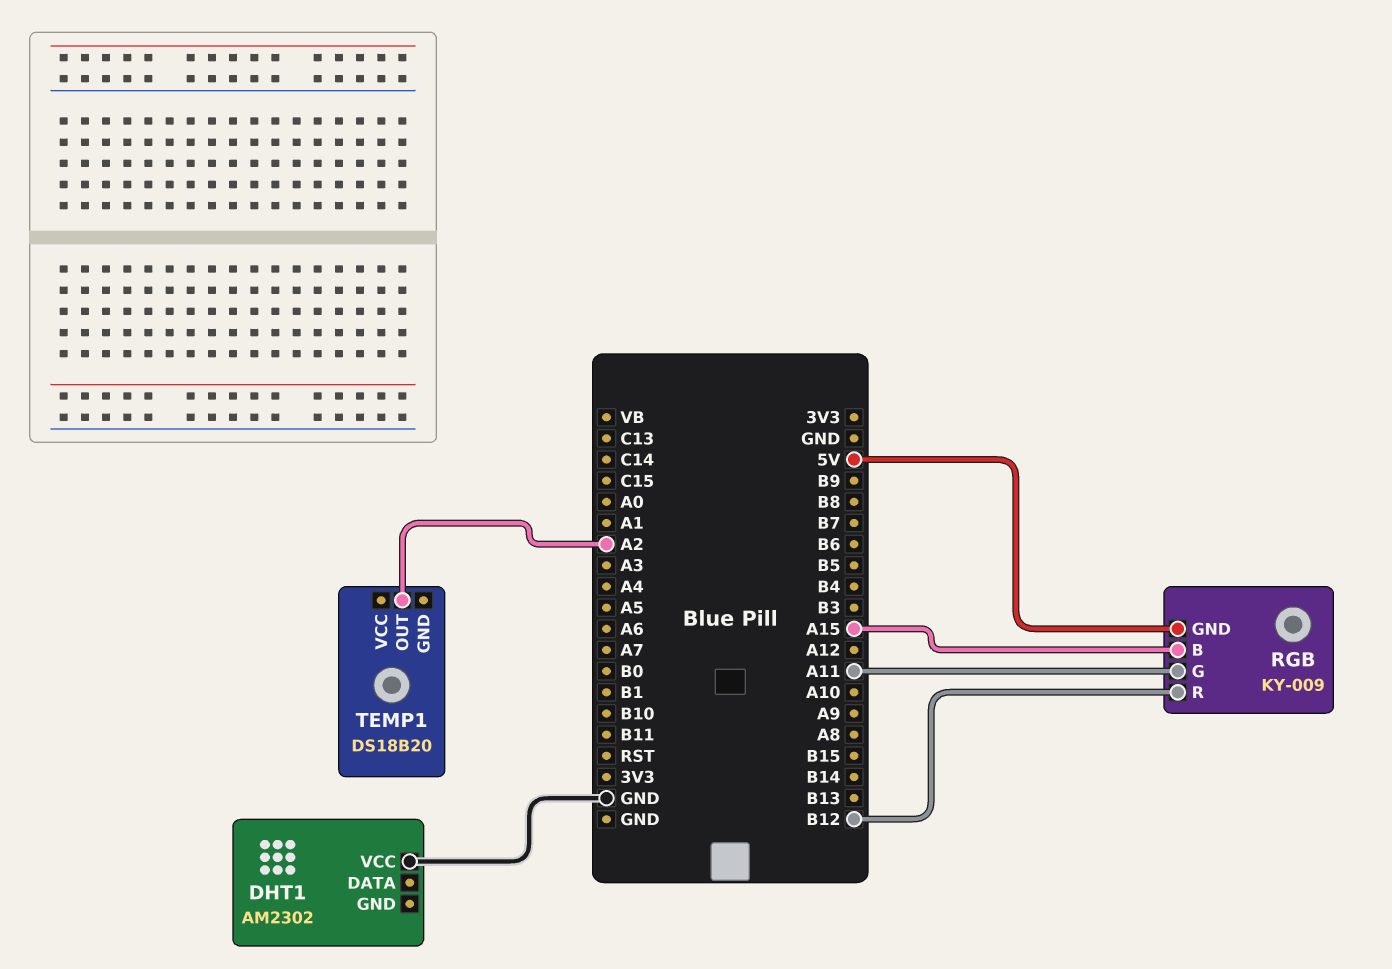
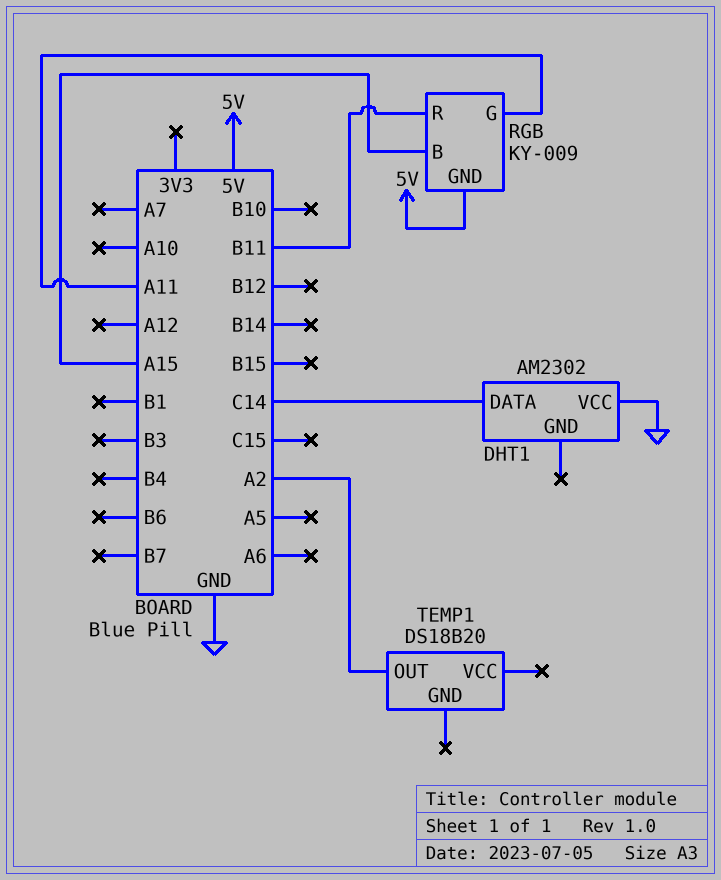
DHT1 pin DATA: none -> C14
RGB pin R: B12 -> B11

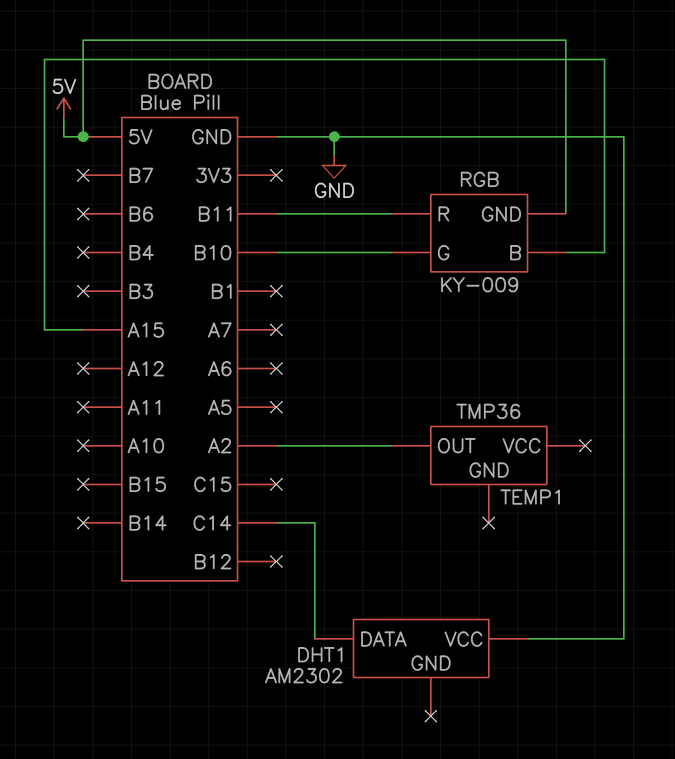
RGB pin G: A11 -> B10
TEMP1: DS18B20 -> TMP36

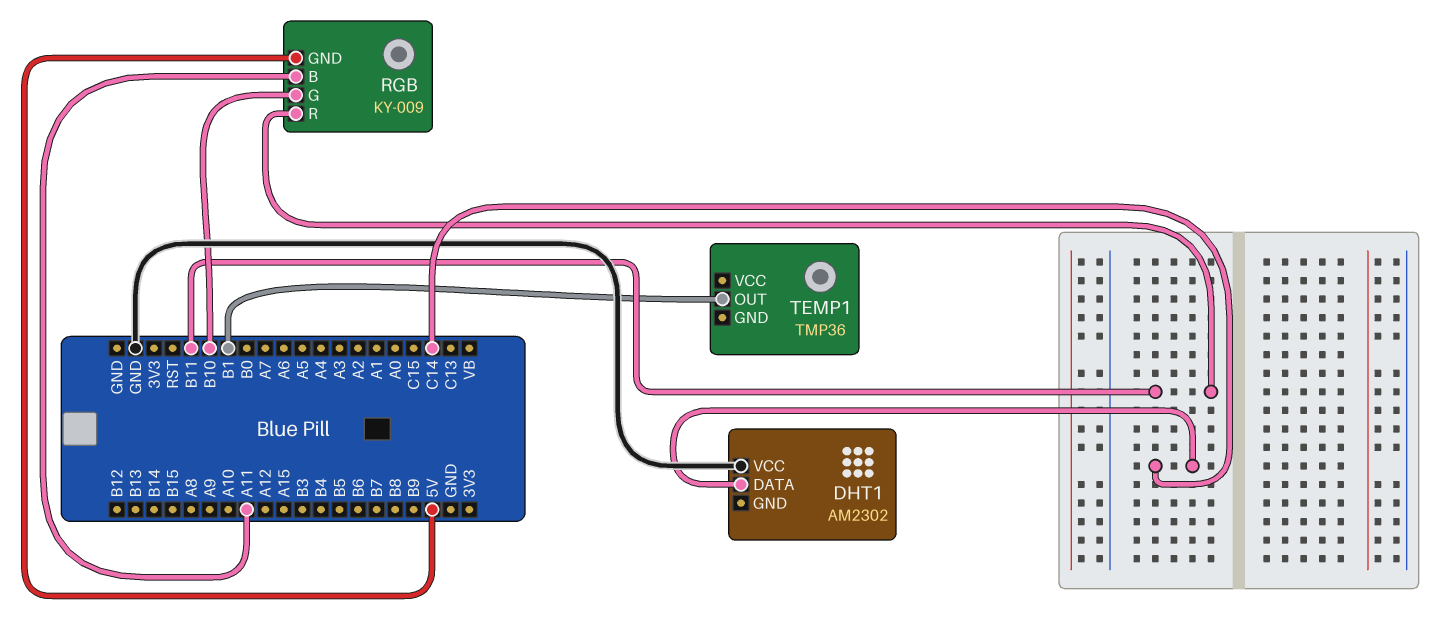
RGB pin B: A15 -> A11
TEMP1 pin OUT: A2 -> B1

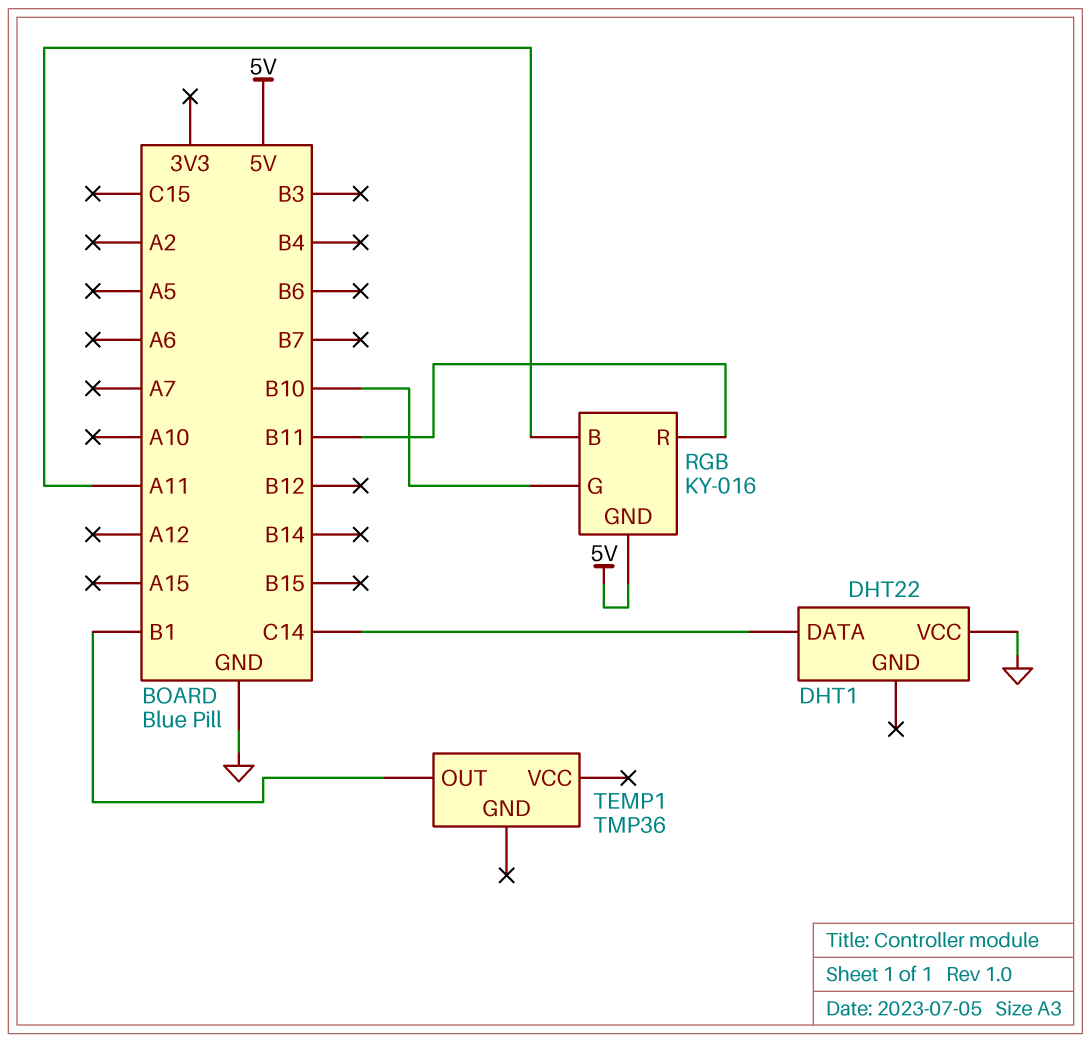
DHT1: AM2302 -> DHT22
RGB: KY-009 -> KY-016

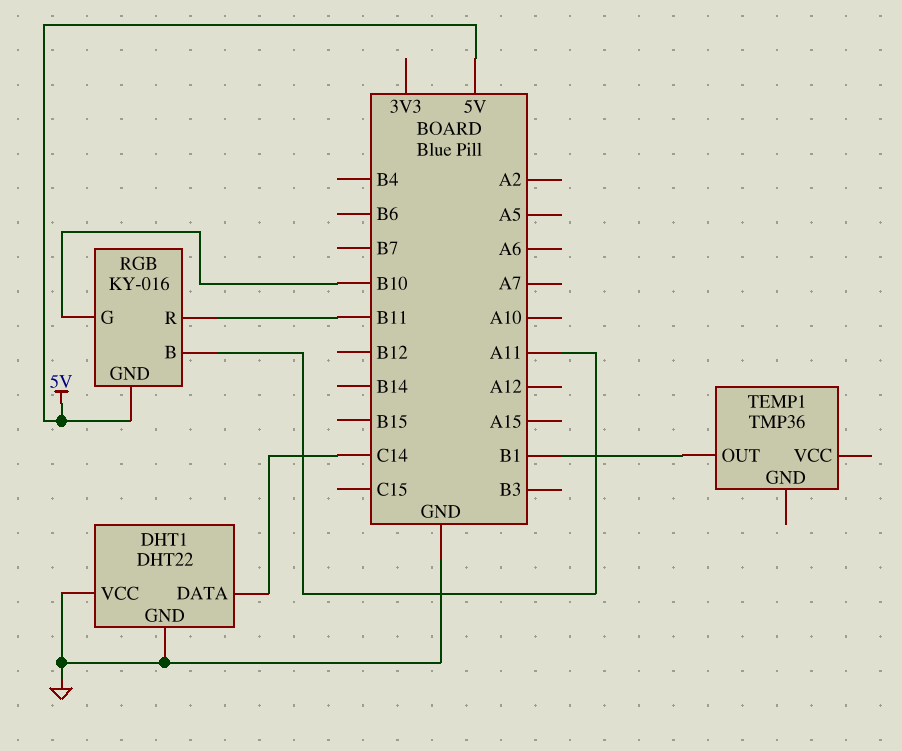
DHT1 pin GND: none -> GND

